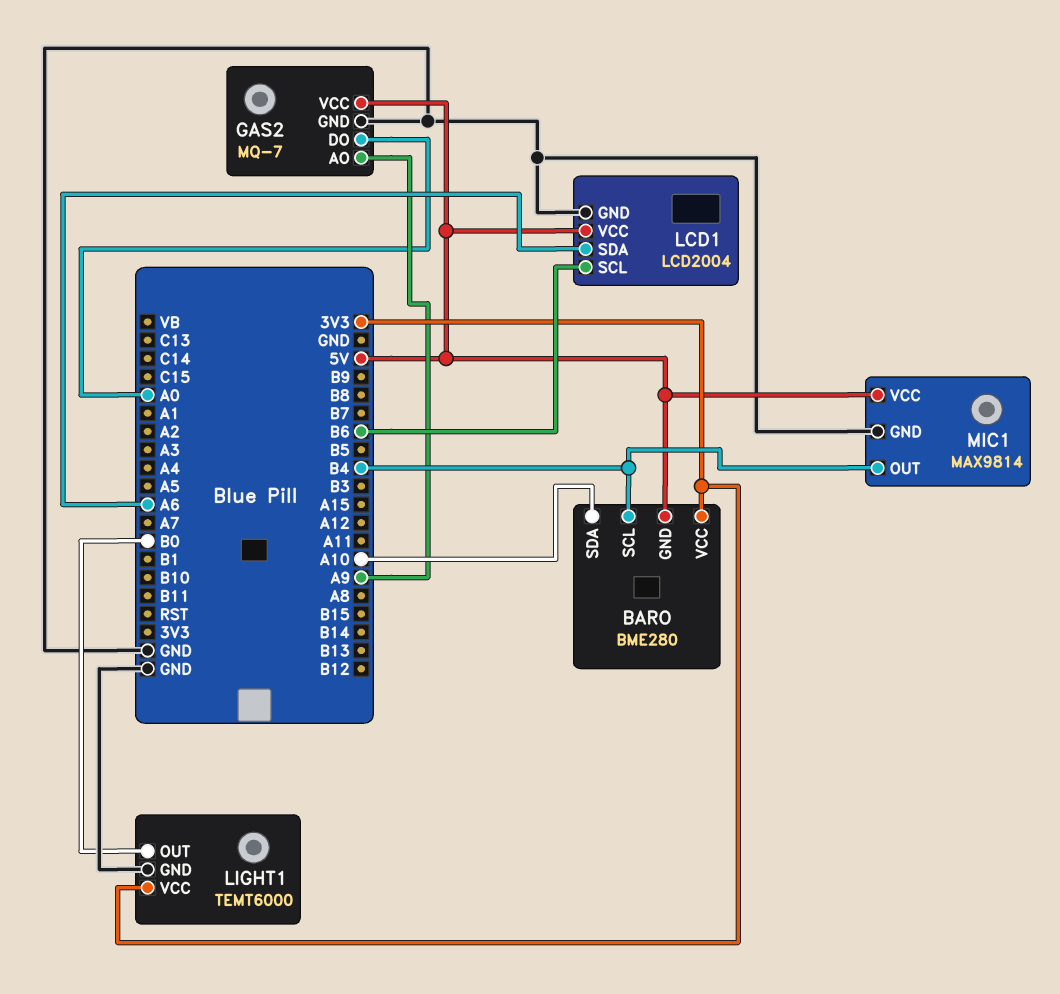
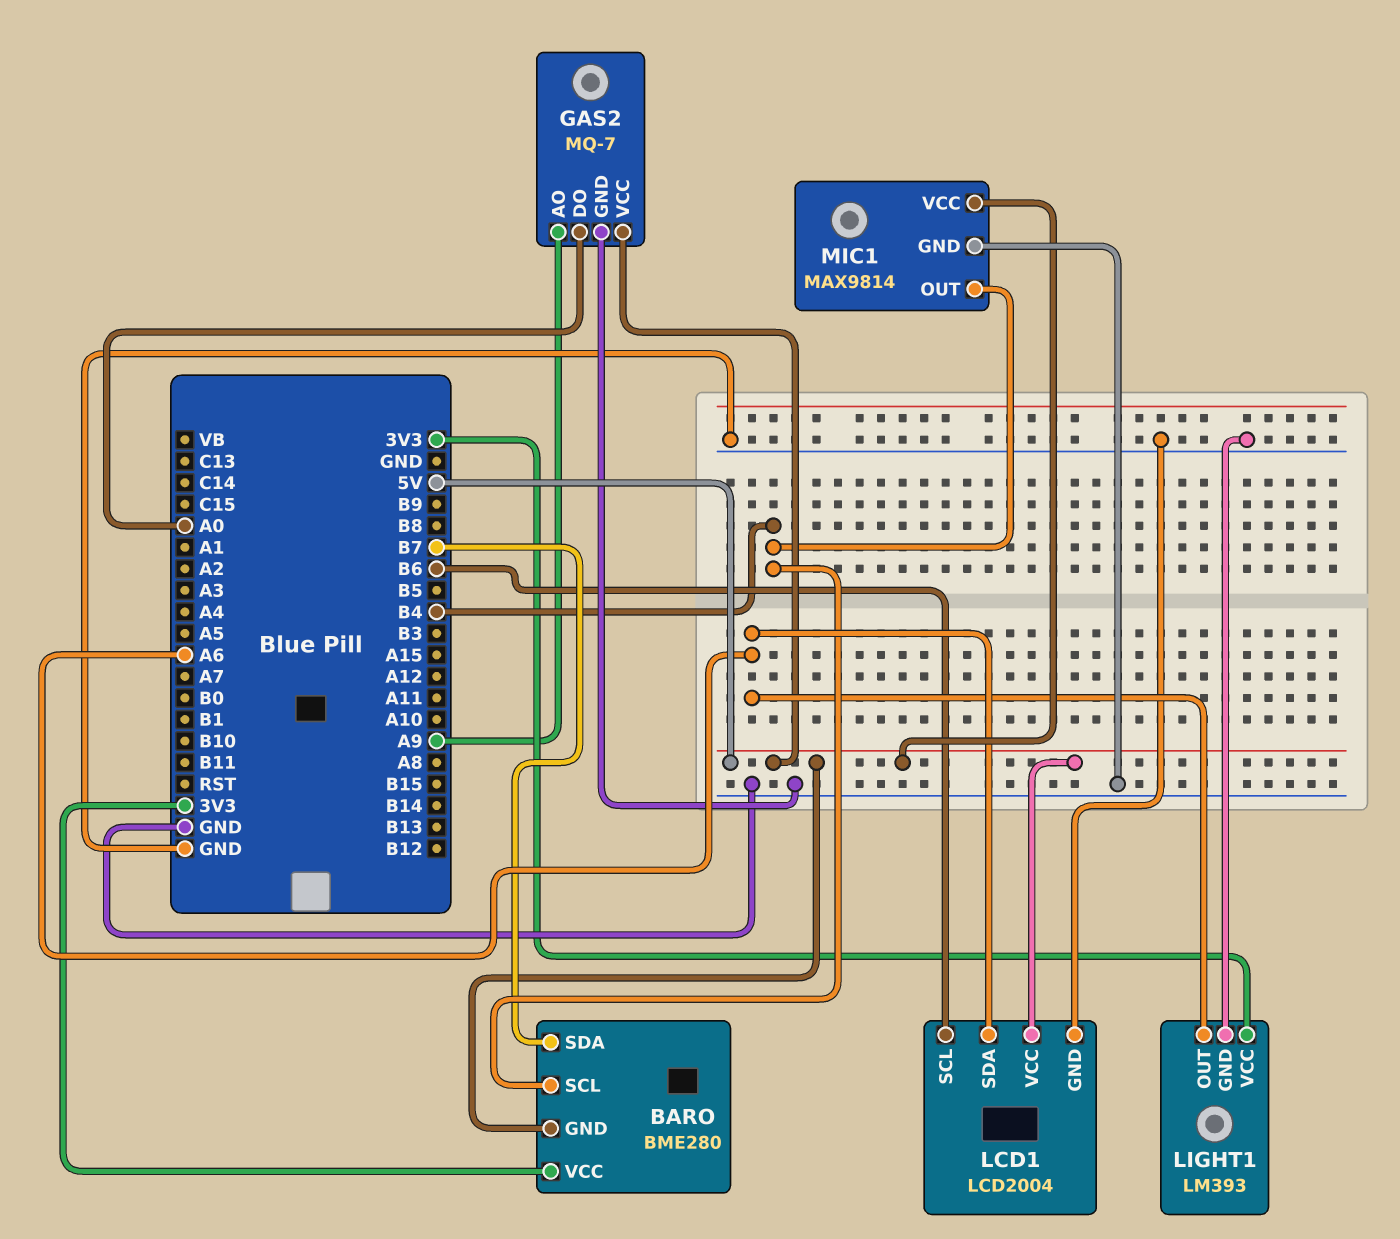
BARO pin SDA: A10 -> B7
LIGHT1: TEMT6000 -> LM393
LIGHT1 pin OUT: B0 -> A6

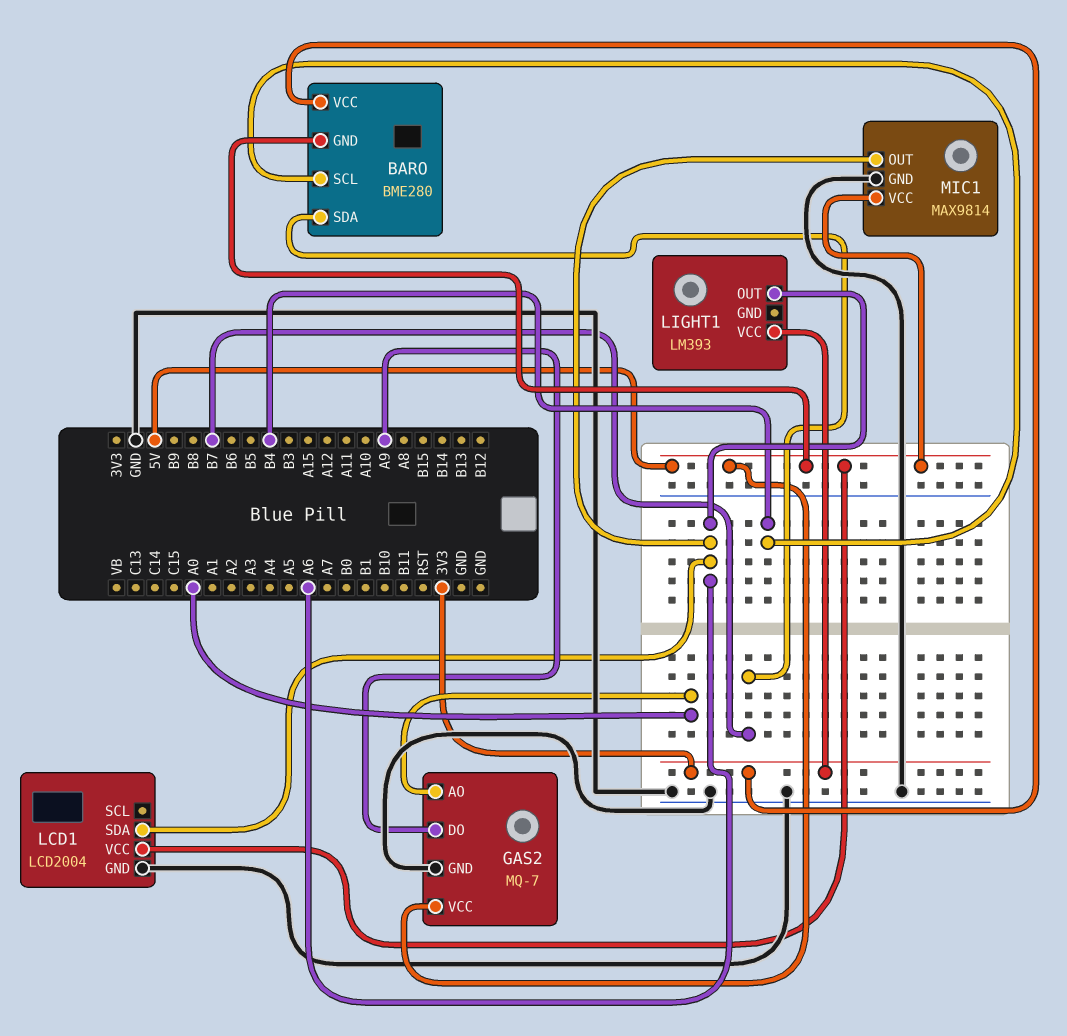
GAS2 pin AO: A9 -> A0
GAS2 pin DO: A0 -> A9
LCD1 pin SCL: B6 -> none
LIGHT1 pin GND: GND -> none
MIC1 pin OUT: B4 -> A6

